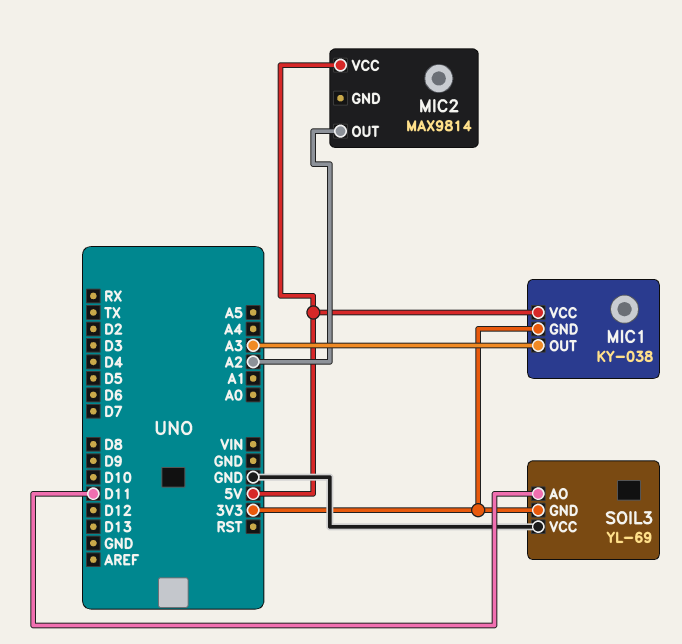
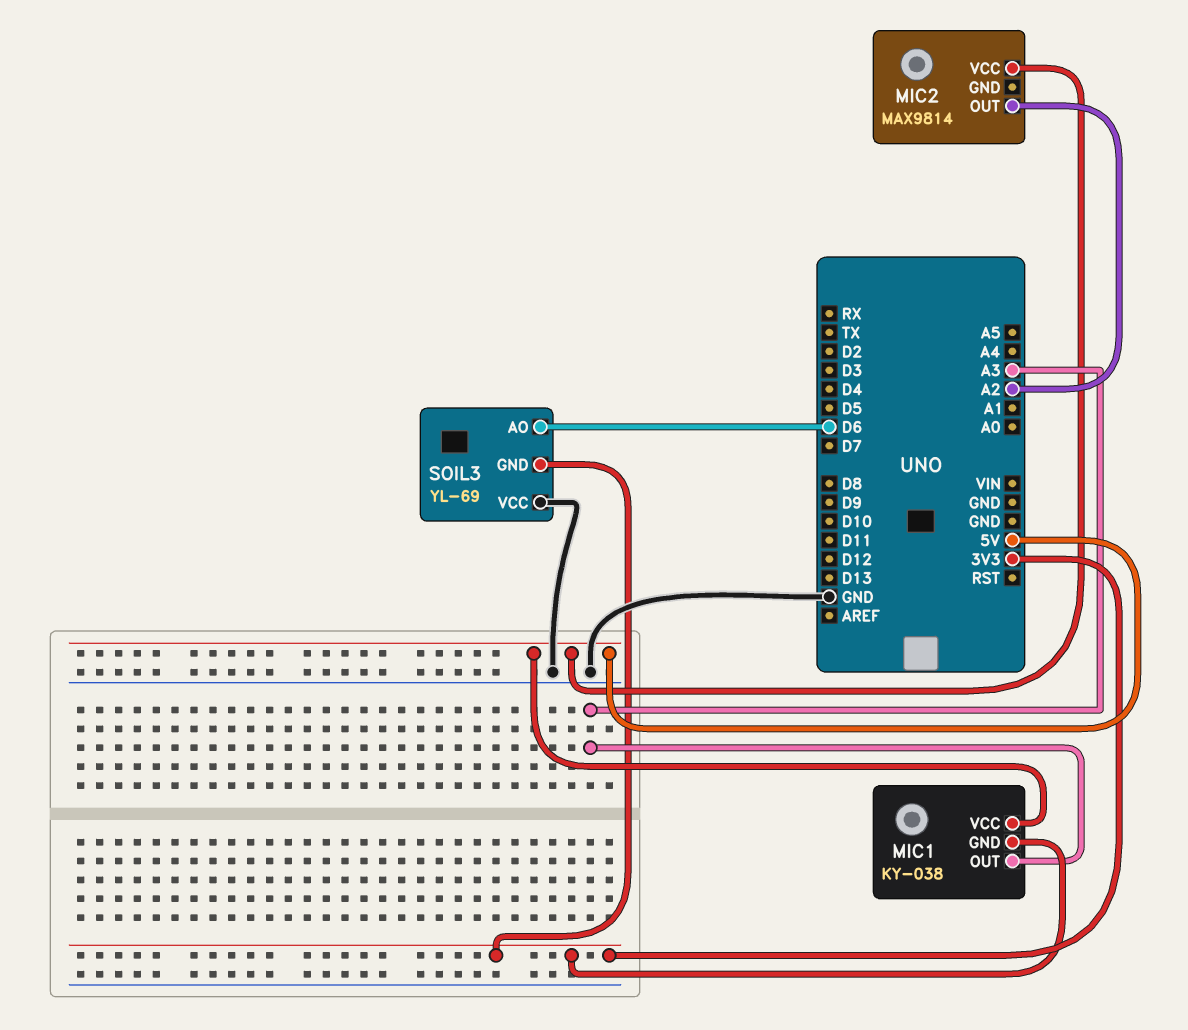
SOIL3 pin AO: D11 -> D6

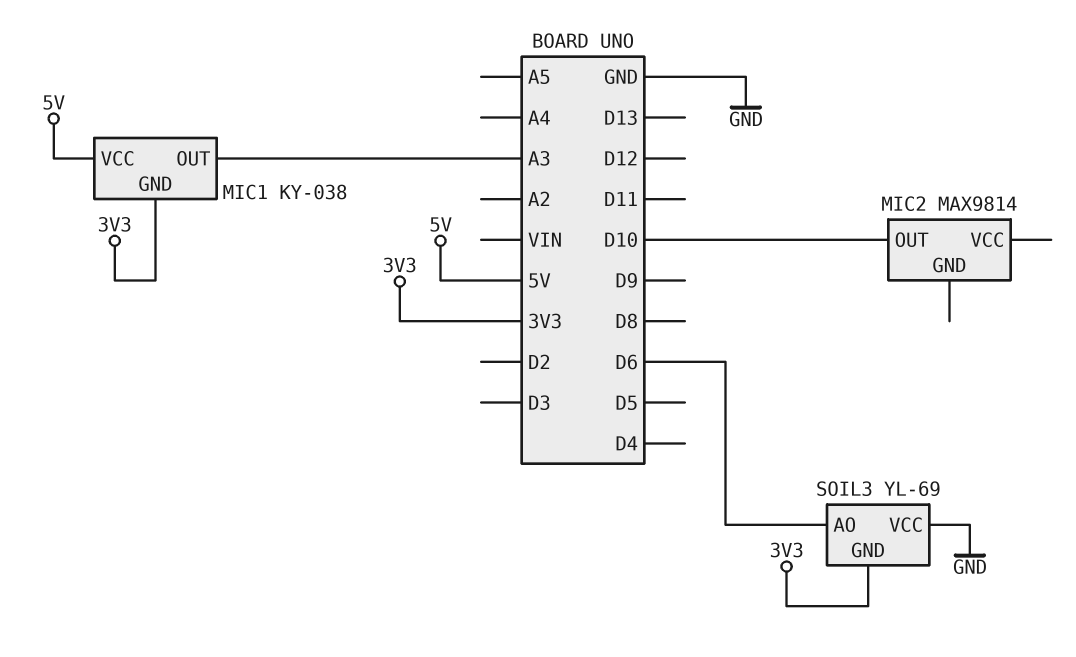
MIC2 pin OUT: A2 -> D10
MIC2 pin VCC: 5V -> none

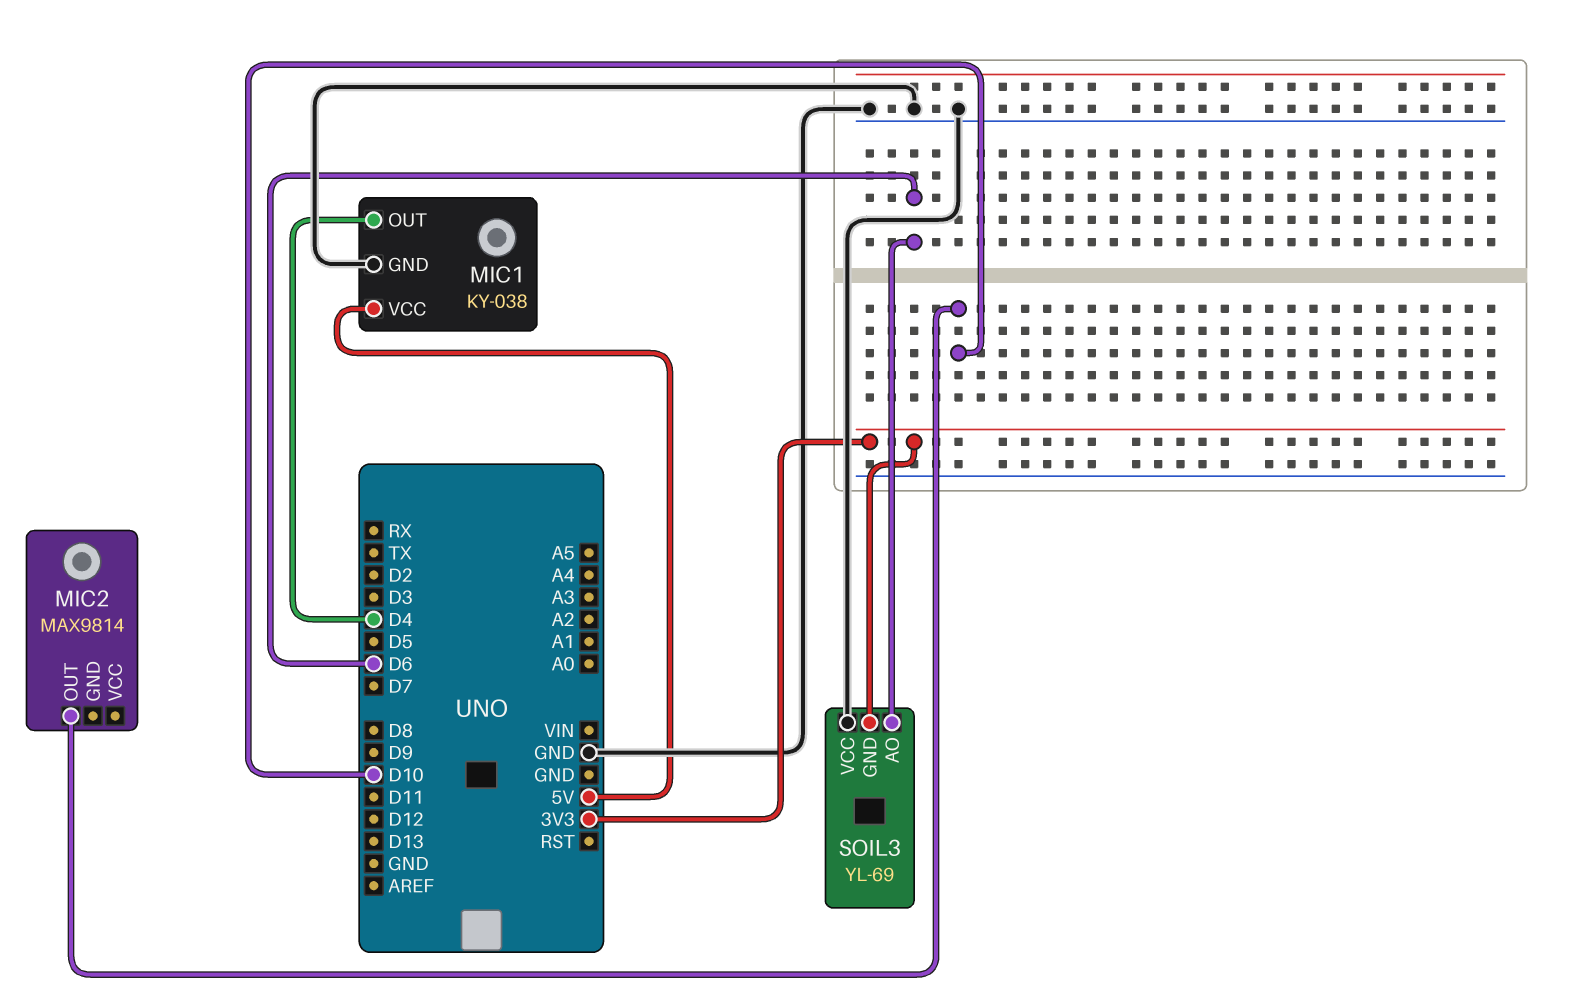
MIC1 pin GND: 3V3 -> GND
MIC1 pin OUT: A3 -> D4

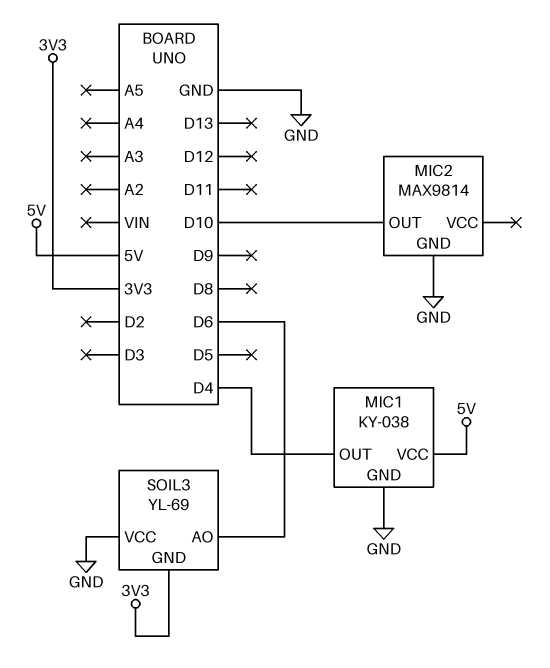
MIC2 pin GND: none -> GND

